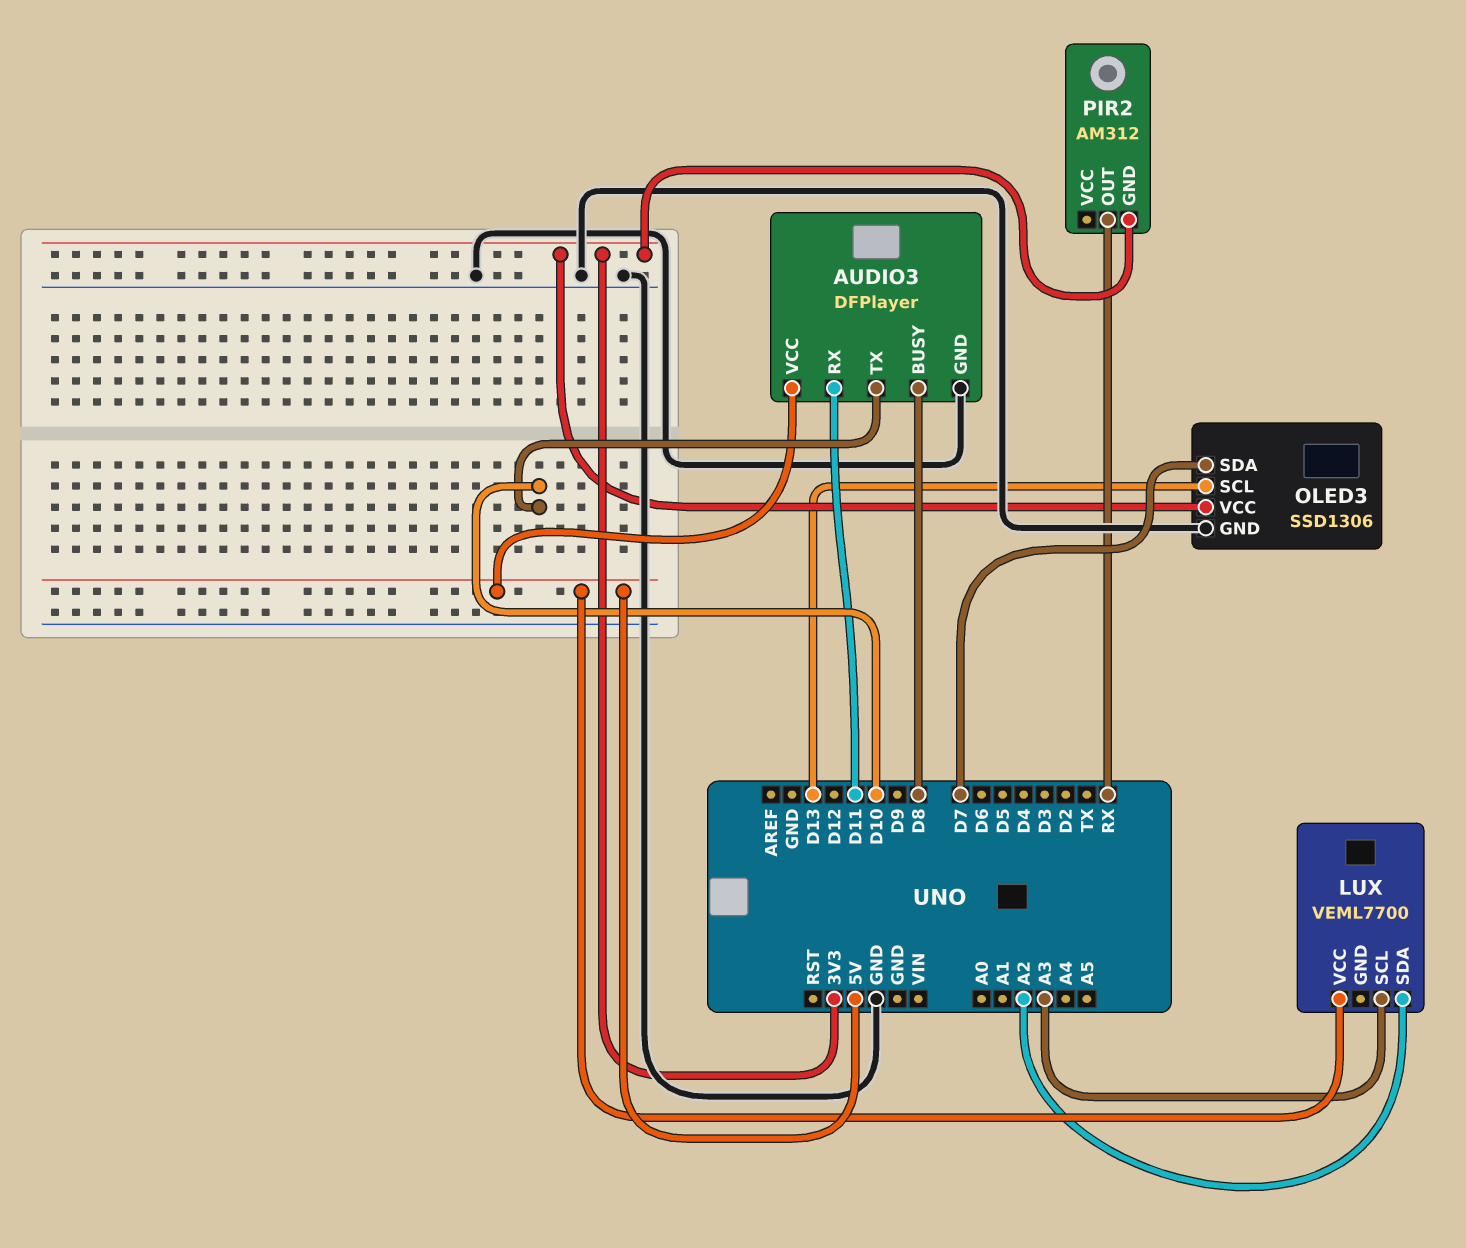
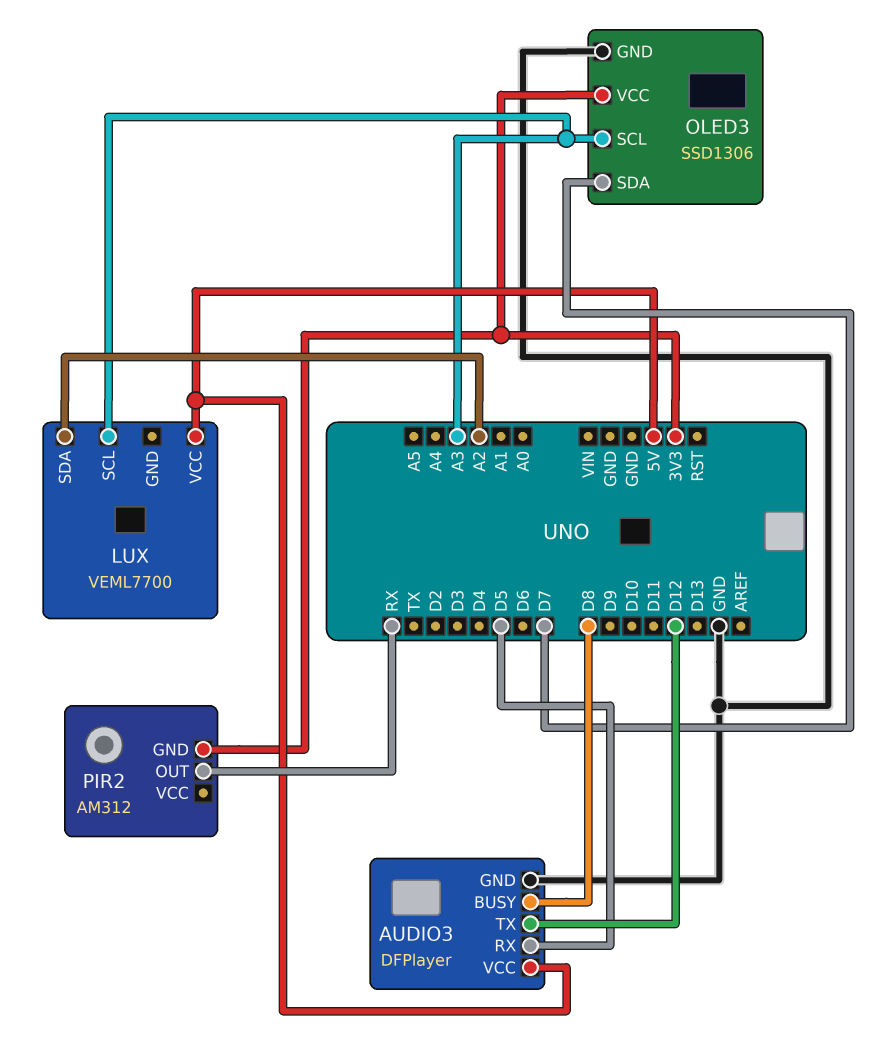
AUDIO3 pin RX: D11 -> D5
AUDIO3 pin TX: D10 -> D12
OLED3 pin SCL: D13 -> A3

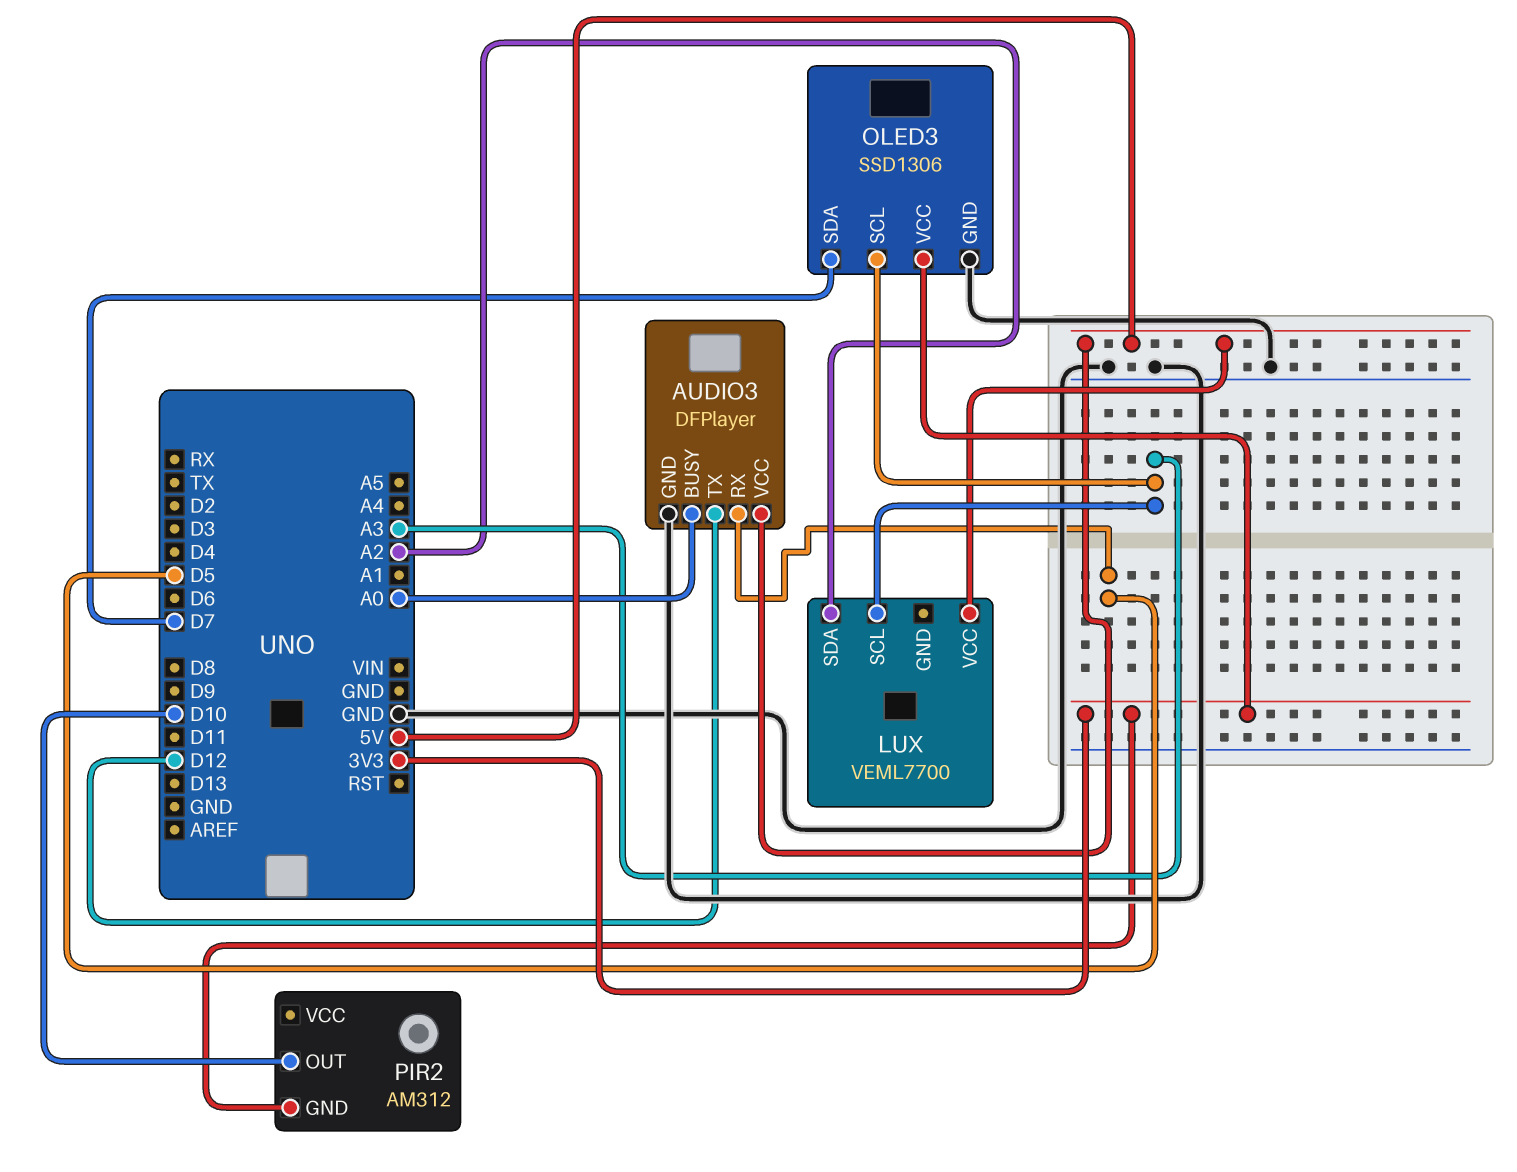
AUDIO3 pin BUSY: D8 -> A0
PIR2 pin OUT: RX -> D10

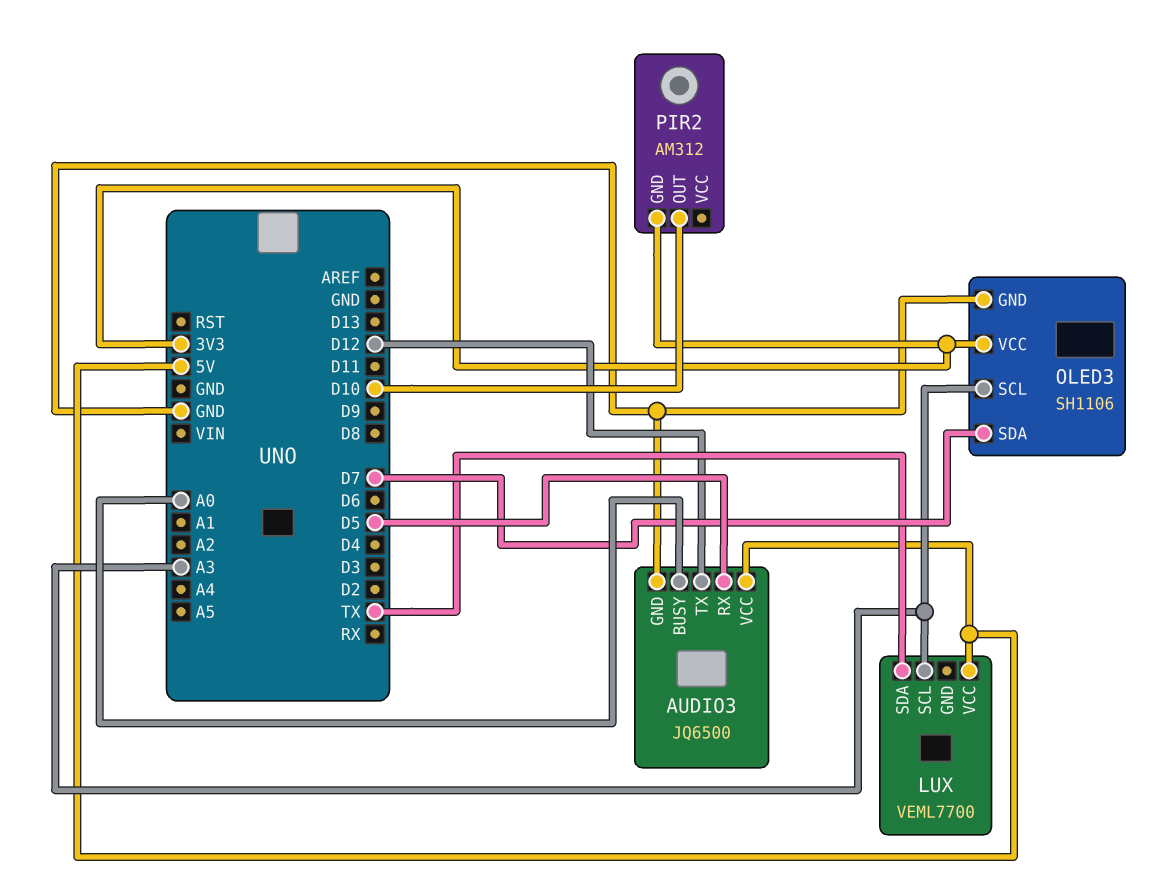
AUDIO3: DFPlayer -> JQ6500
LUX pin SDA: A2 -> TX
OLED3: SSD1306 -> SH1106

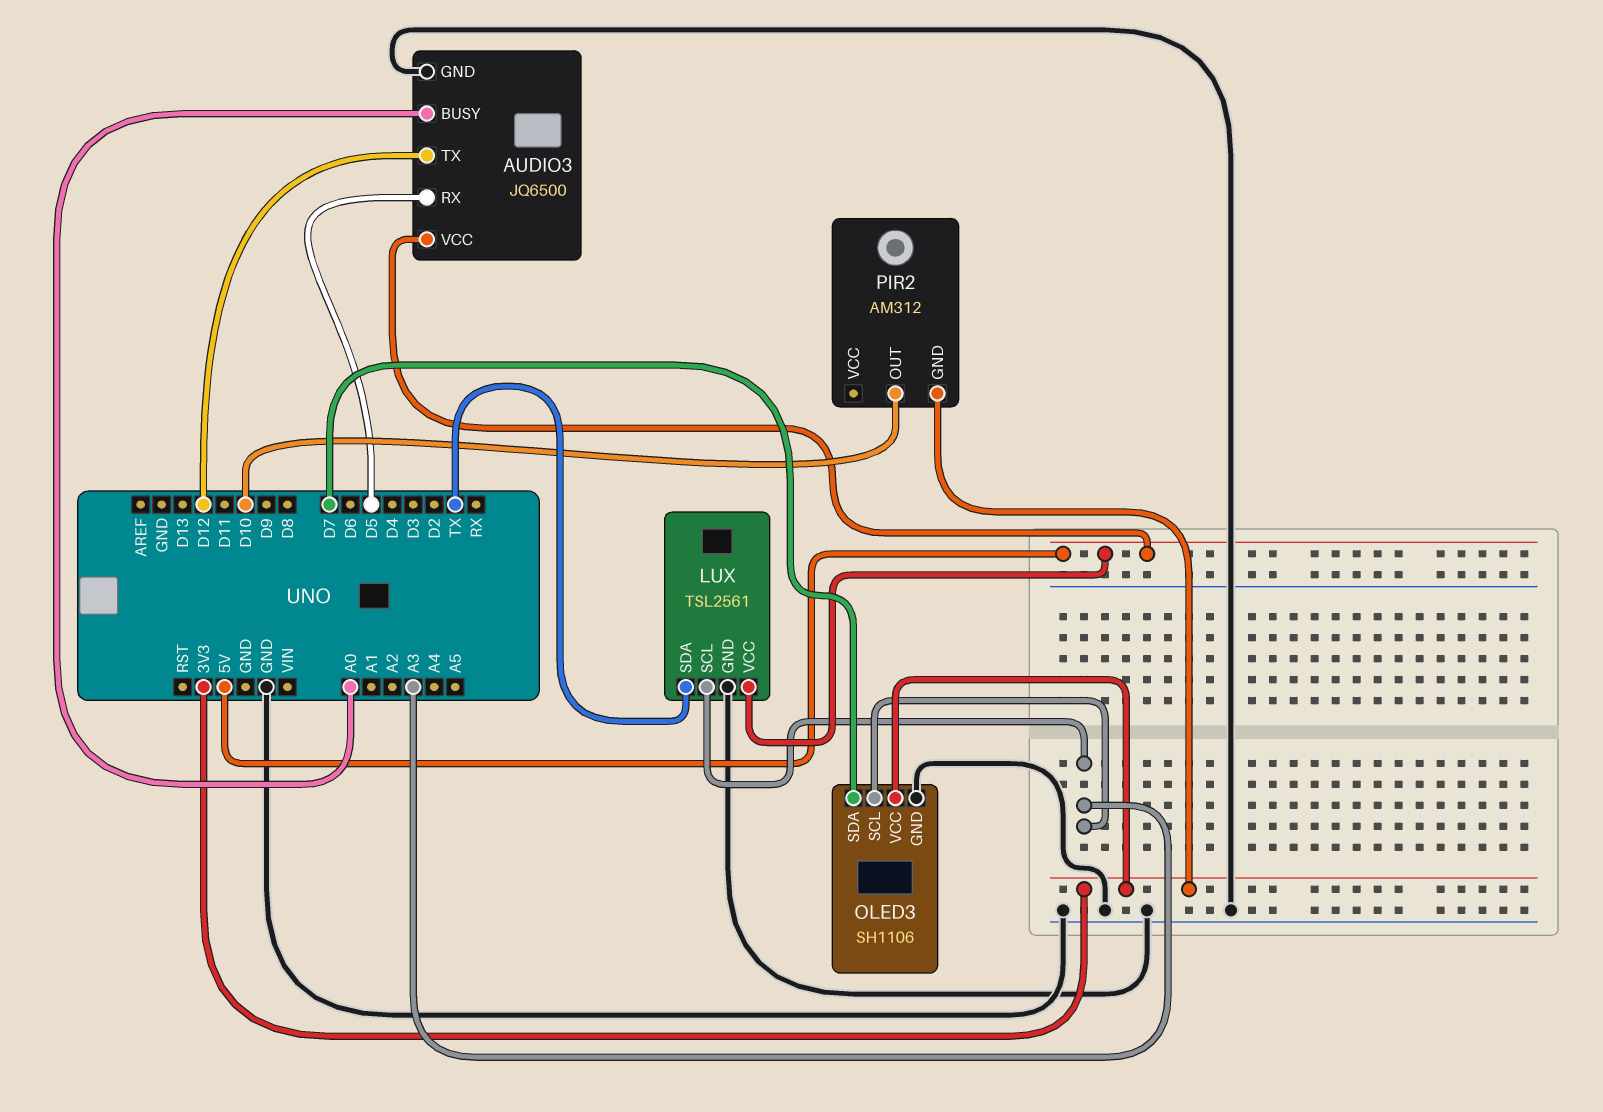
LUX: VEML7700 -> TSL2561
LUX pin GND: none -> GND

